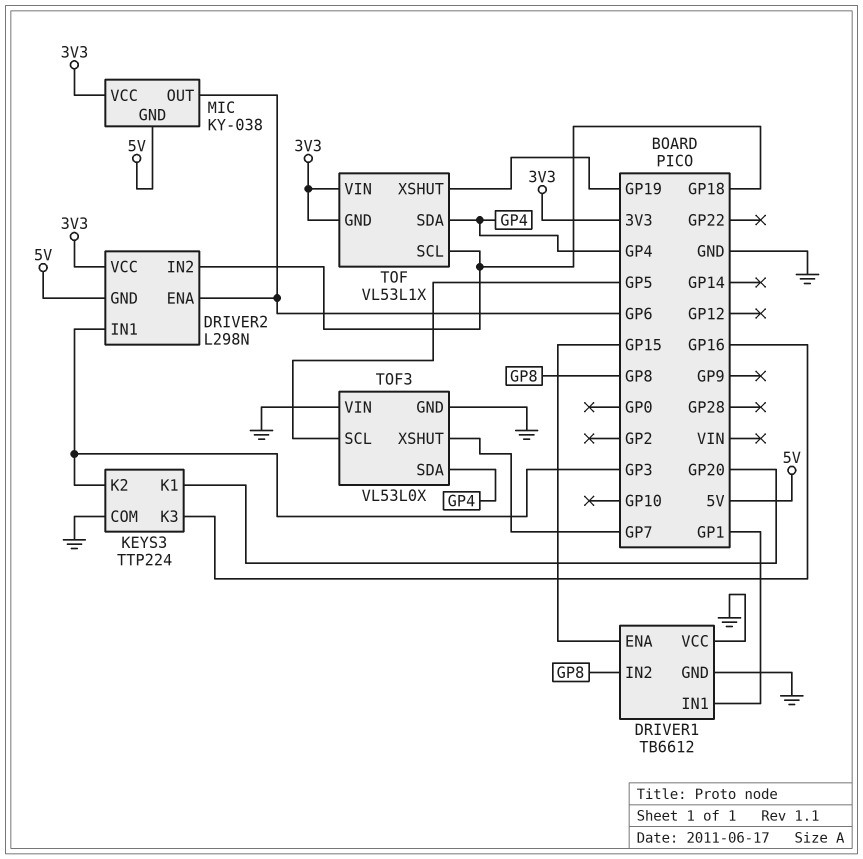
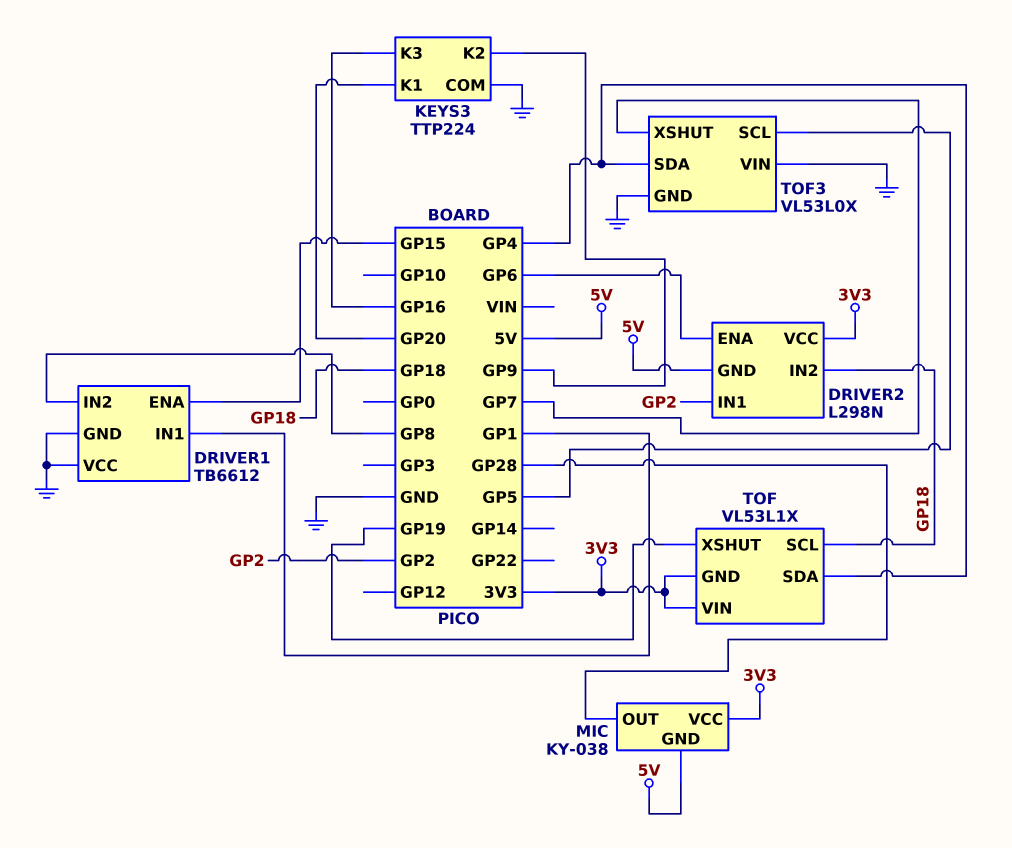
DRIVER2 pin IN1: GP3 -> GP2
KEYS3 pin K2: GP3 -> GP9
MIC pin OUT: GP6 -> GP28

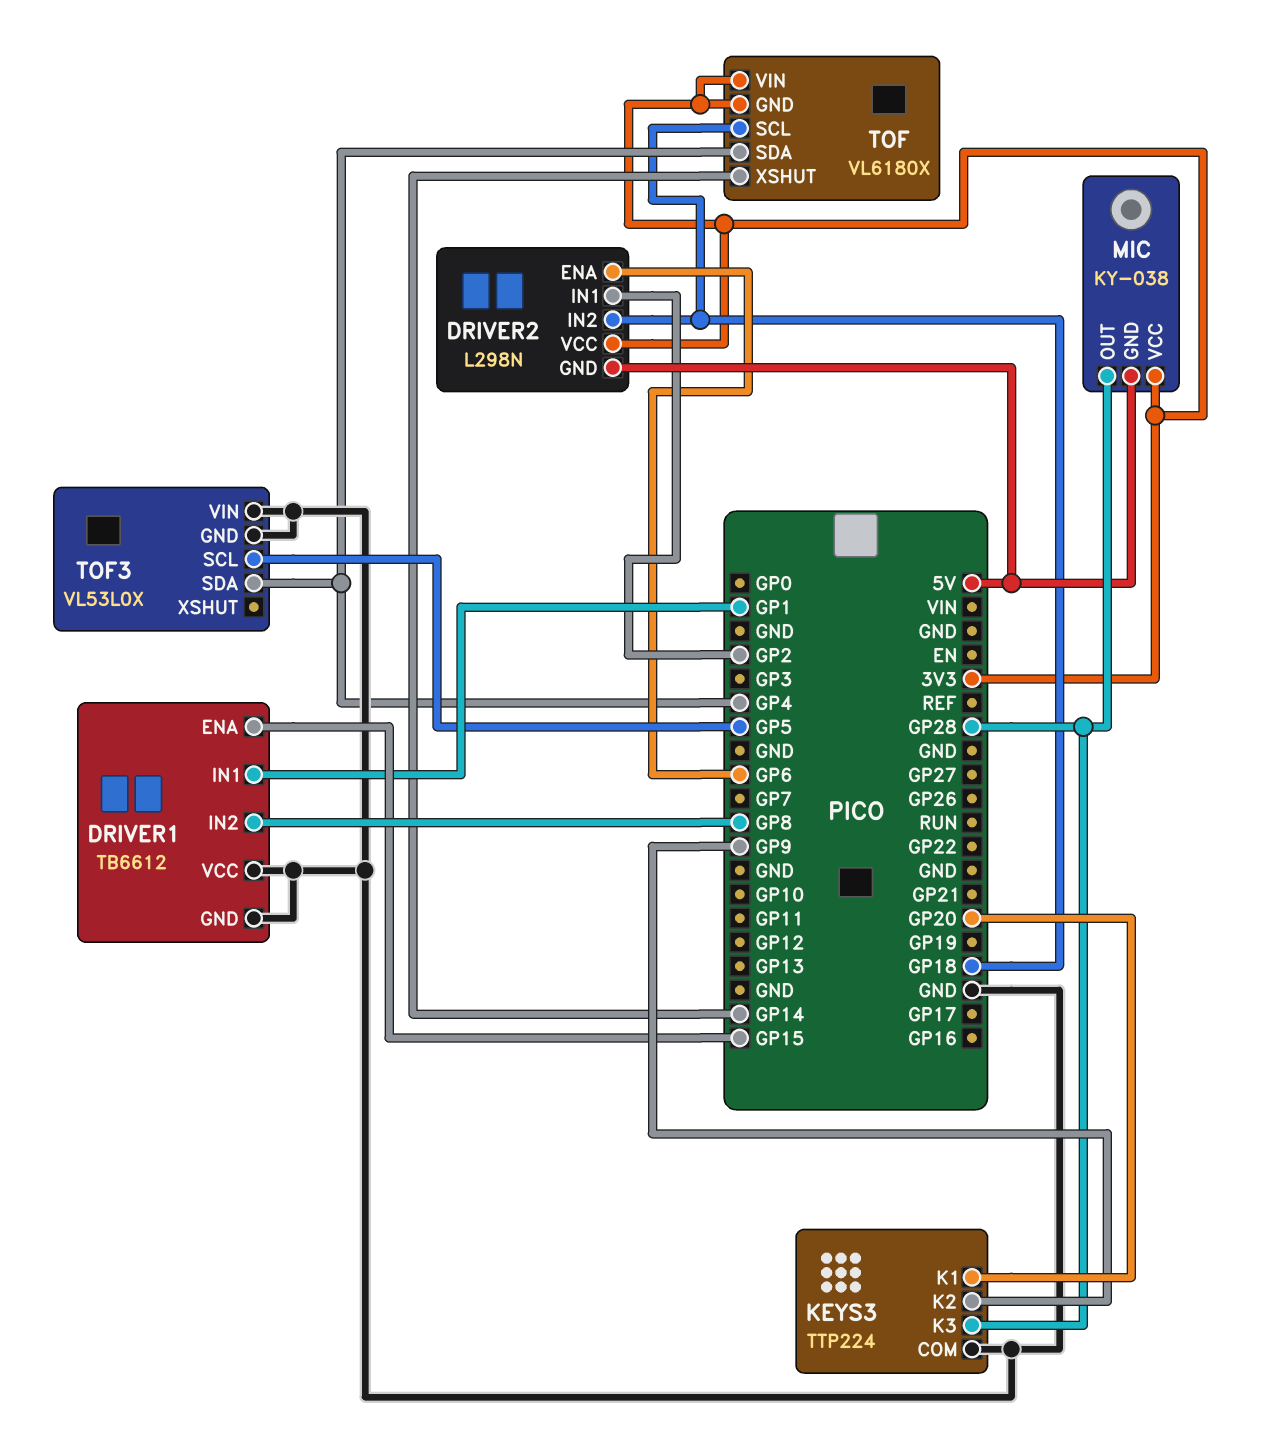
KEYS3 pin K3: GP16 -> GP28
TOF: VL53L1X -> VL6180X
TOF pin XSHUT: GP19 -> GP14
TOF3 pin XSHUT: GP7 -> none

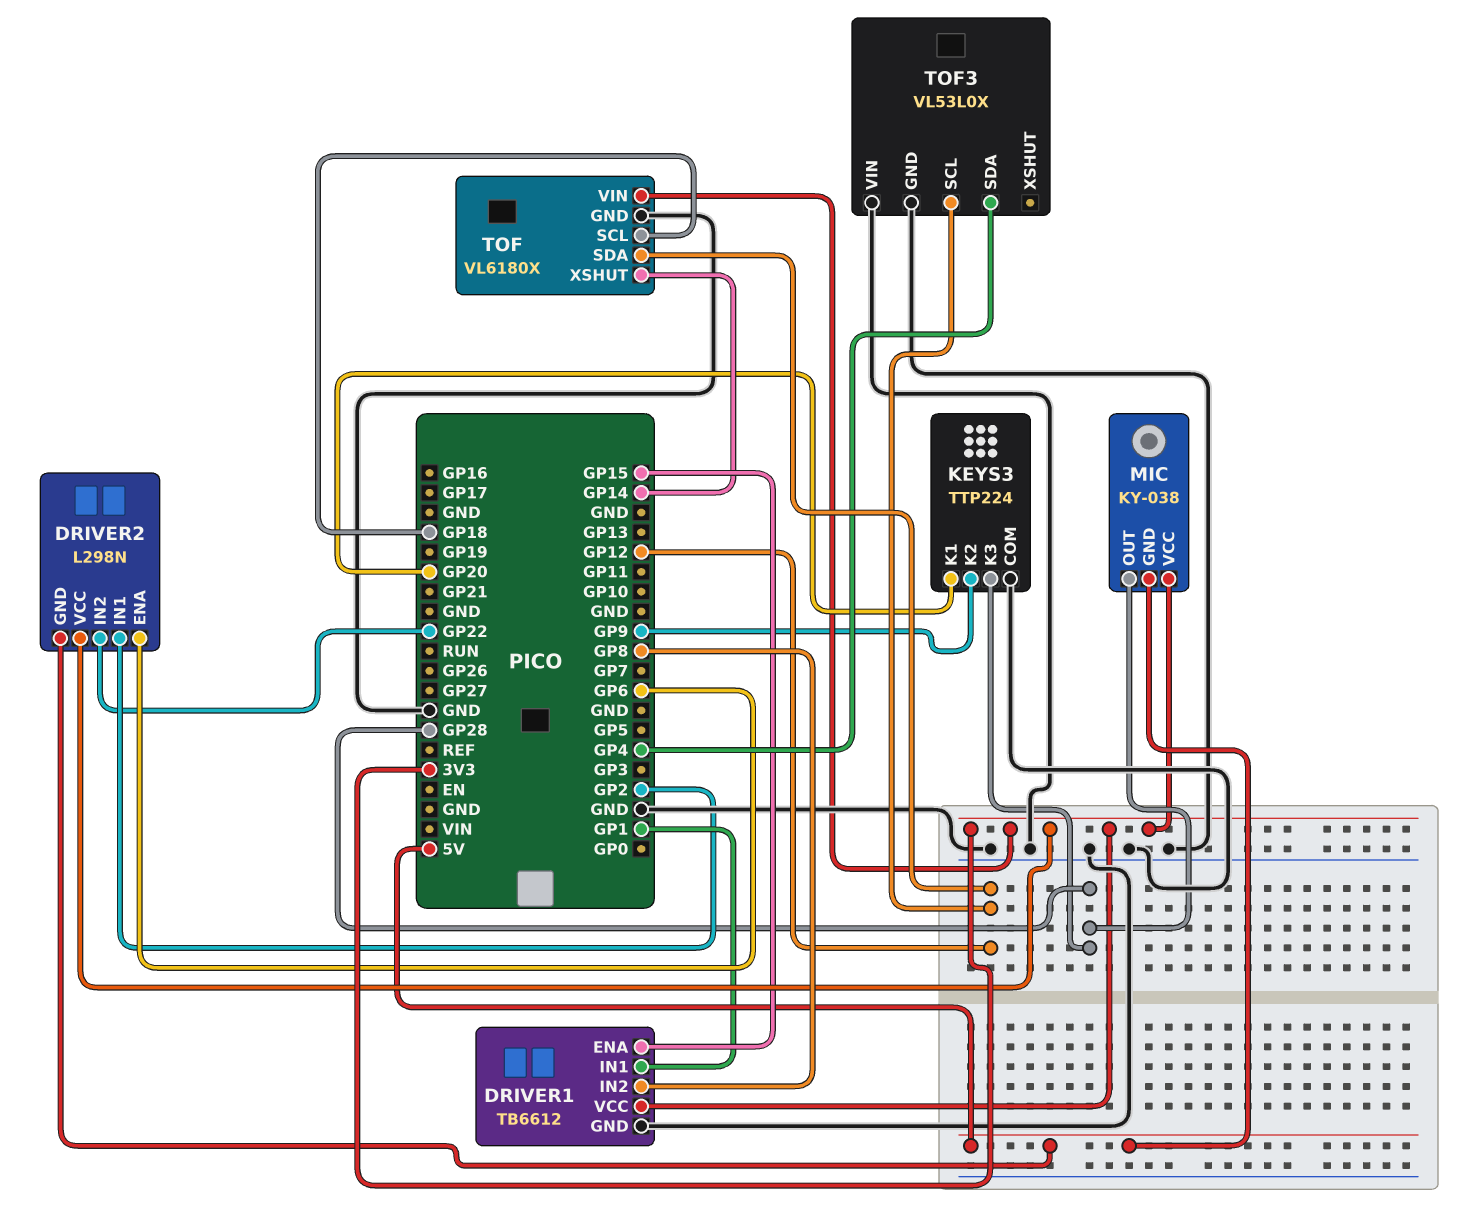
DRIVER1 pin VCC: GND -> 3V3
DRIVER2 pin IN2: GP18 -> GP22
TOF pin GND: 3V3 -> GND
TOF pin SDA: GP4 -> GP12
TOF3 pin SCL: GP5 -> GP12

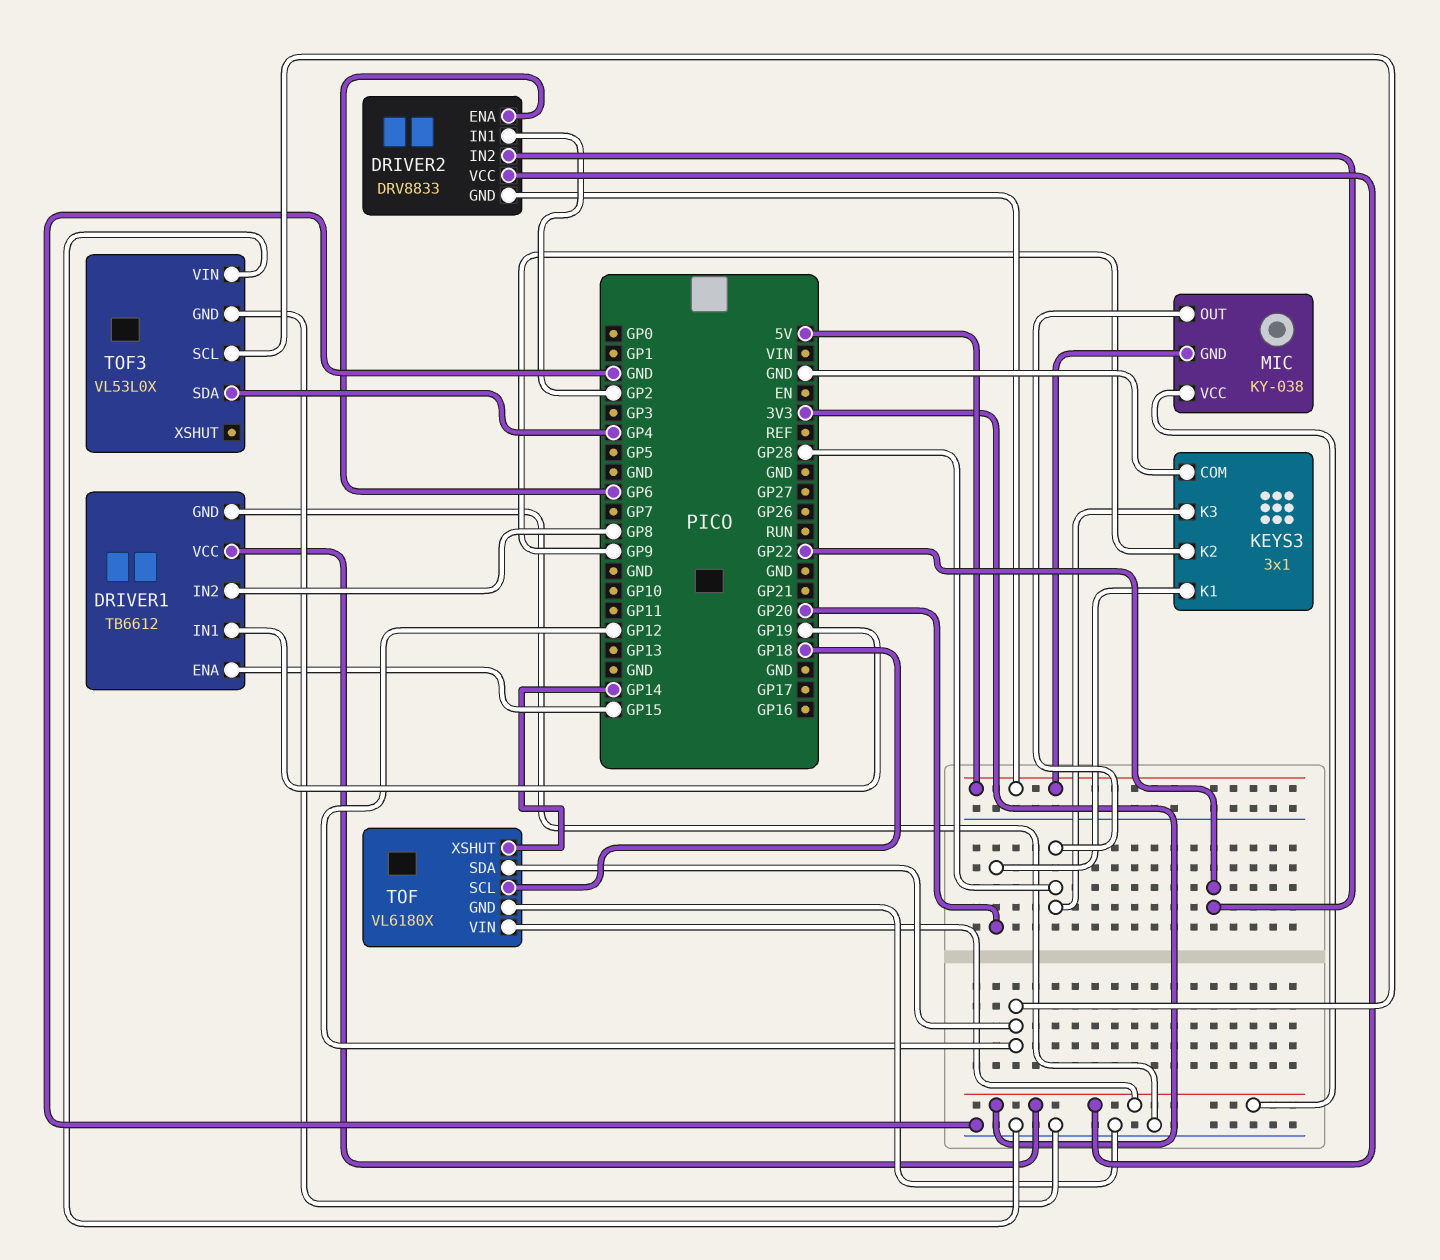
DRIVER1 pin IN1: GP1 -> GP19
DRIVER2: L298N -> DRV8833
KEYS3: TTP224 -> 3x1

